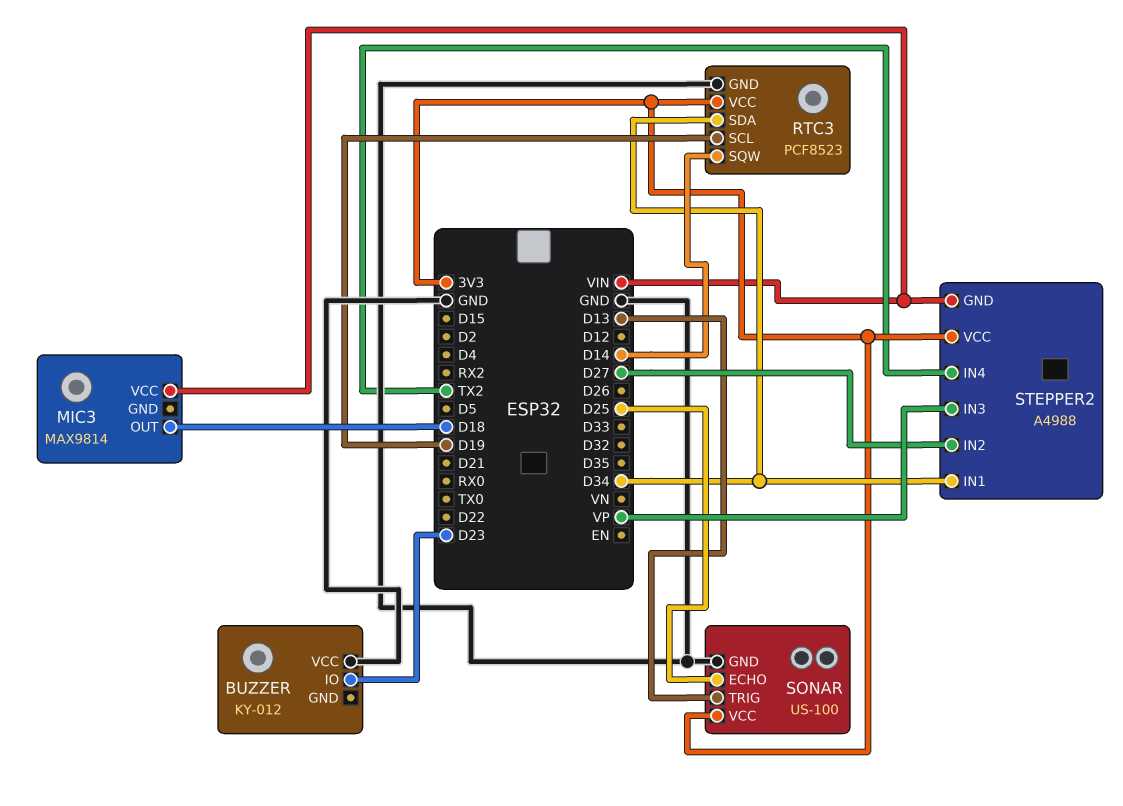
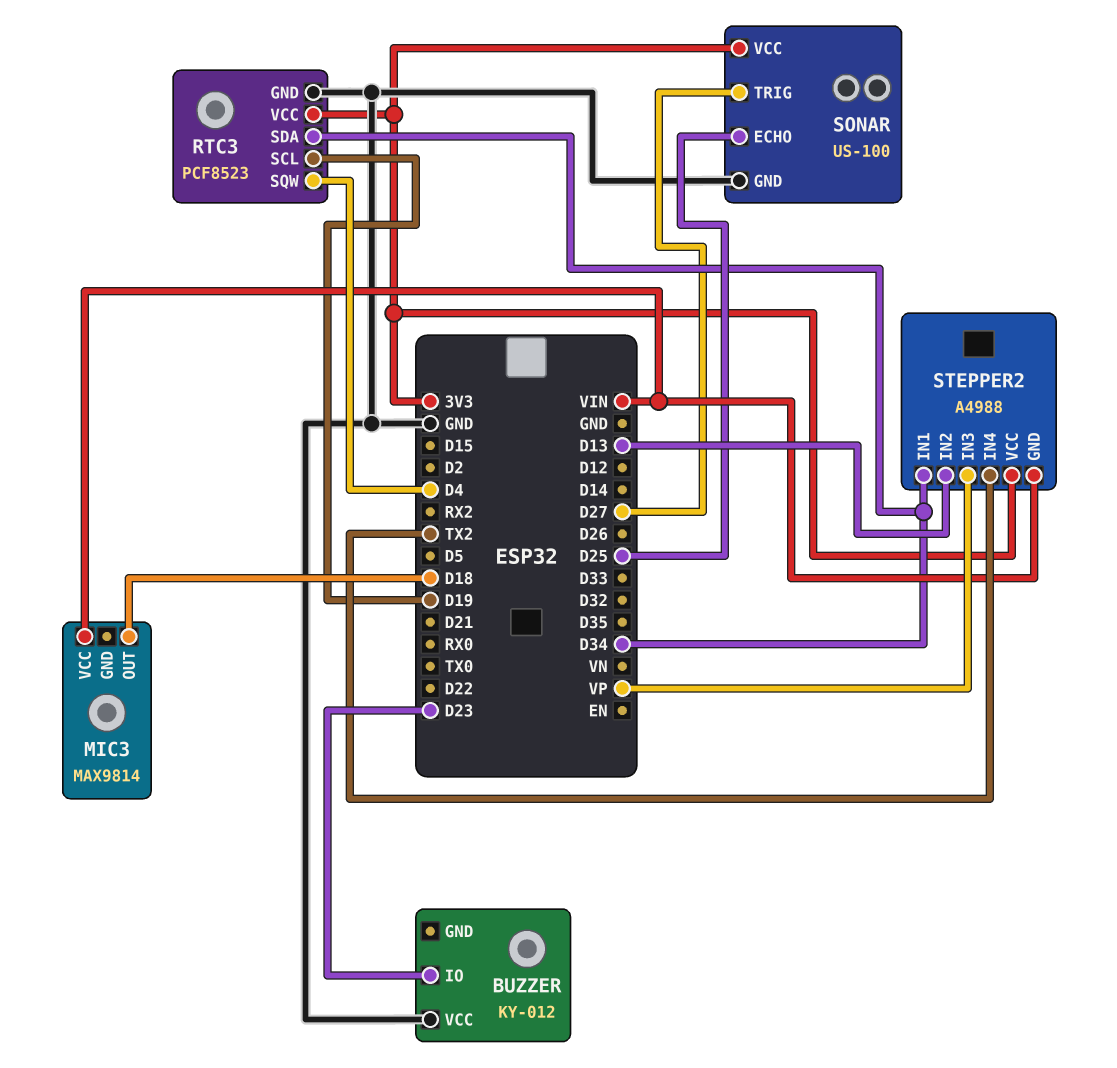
RTC3 pin SQW: D14 -> D4
SONAR pin TRIG: D13 -> D27
STEPPER2 pin IN2: D27 -> D13

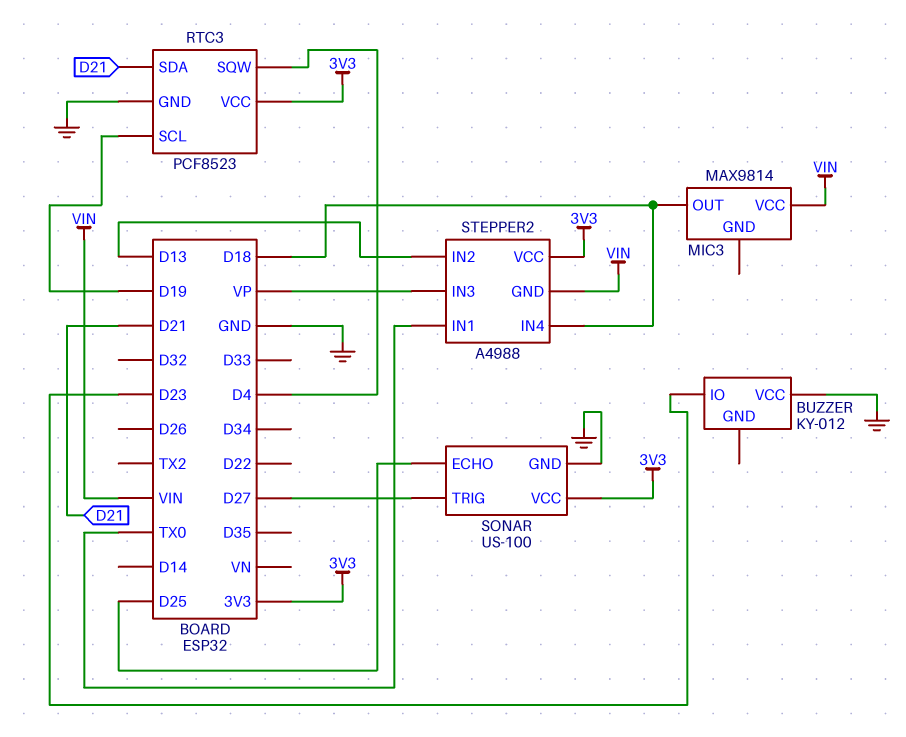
RTC3 pin SDA: D34 -> D21
STEPPER2 pin IN1: D34 -> TX0
STEPPER2 pin IN4: TX2 -> D18

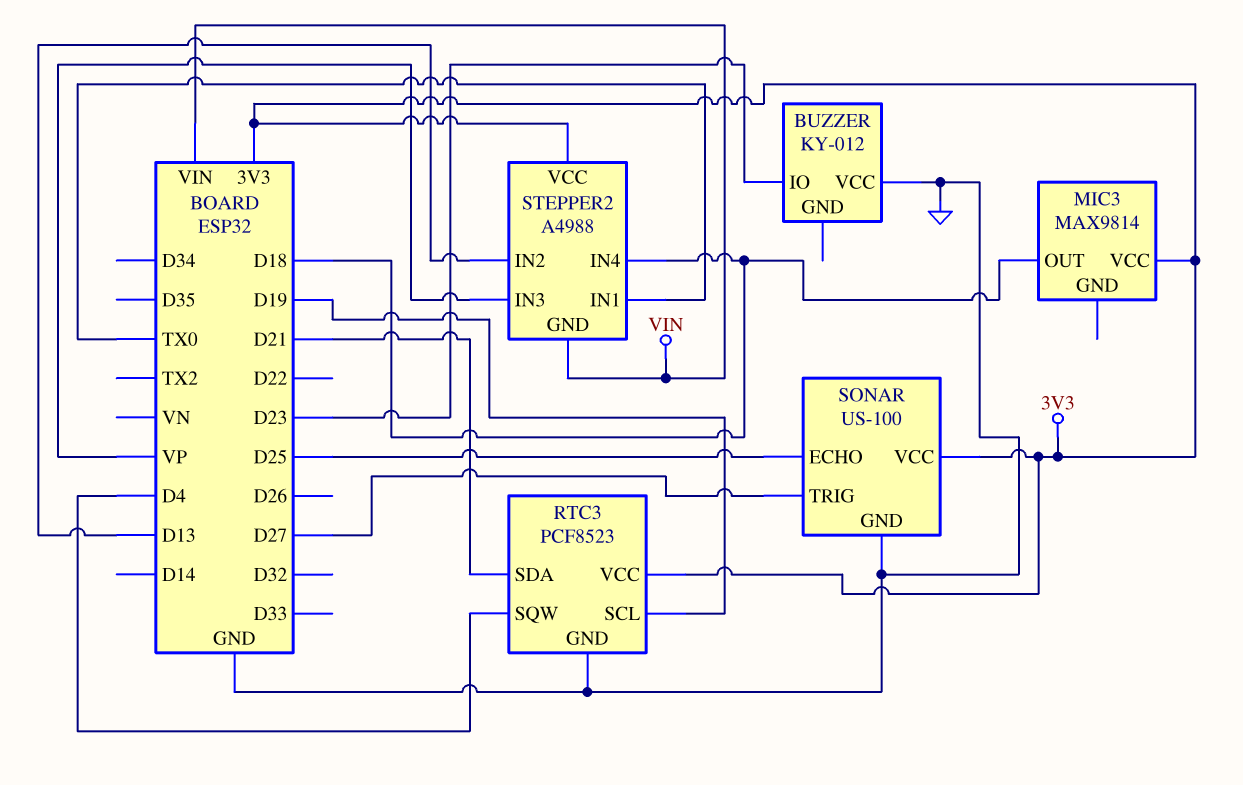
MIC3 pin VCC: VIN -> 3V3

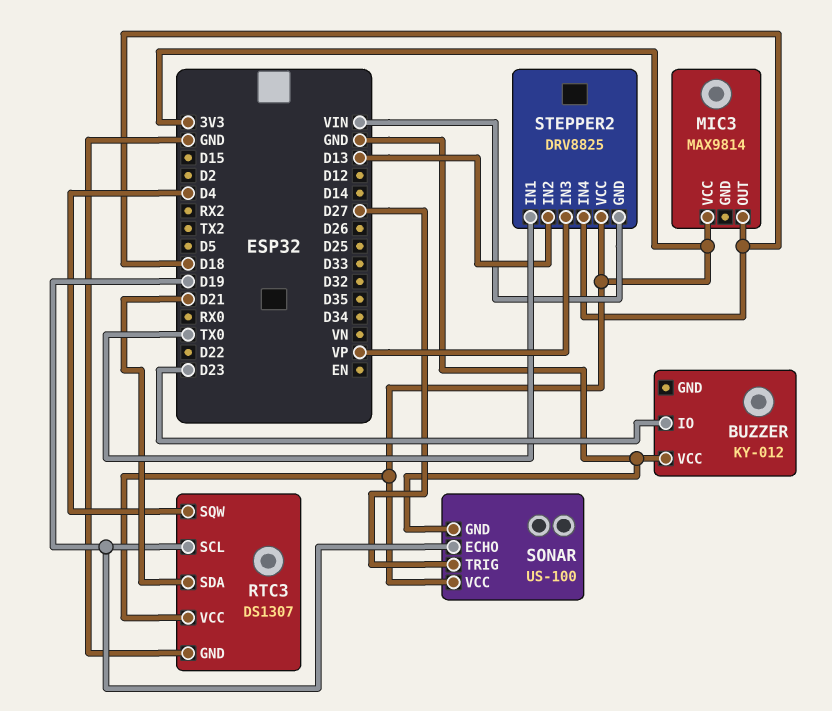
RTC3: PCF8523 -> DS1307
SONAR pin ECHO: D25 -> D19
STEPPER2: A4988 -> DRV8825

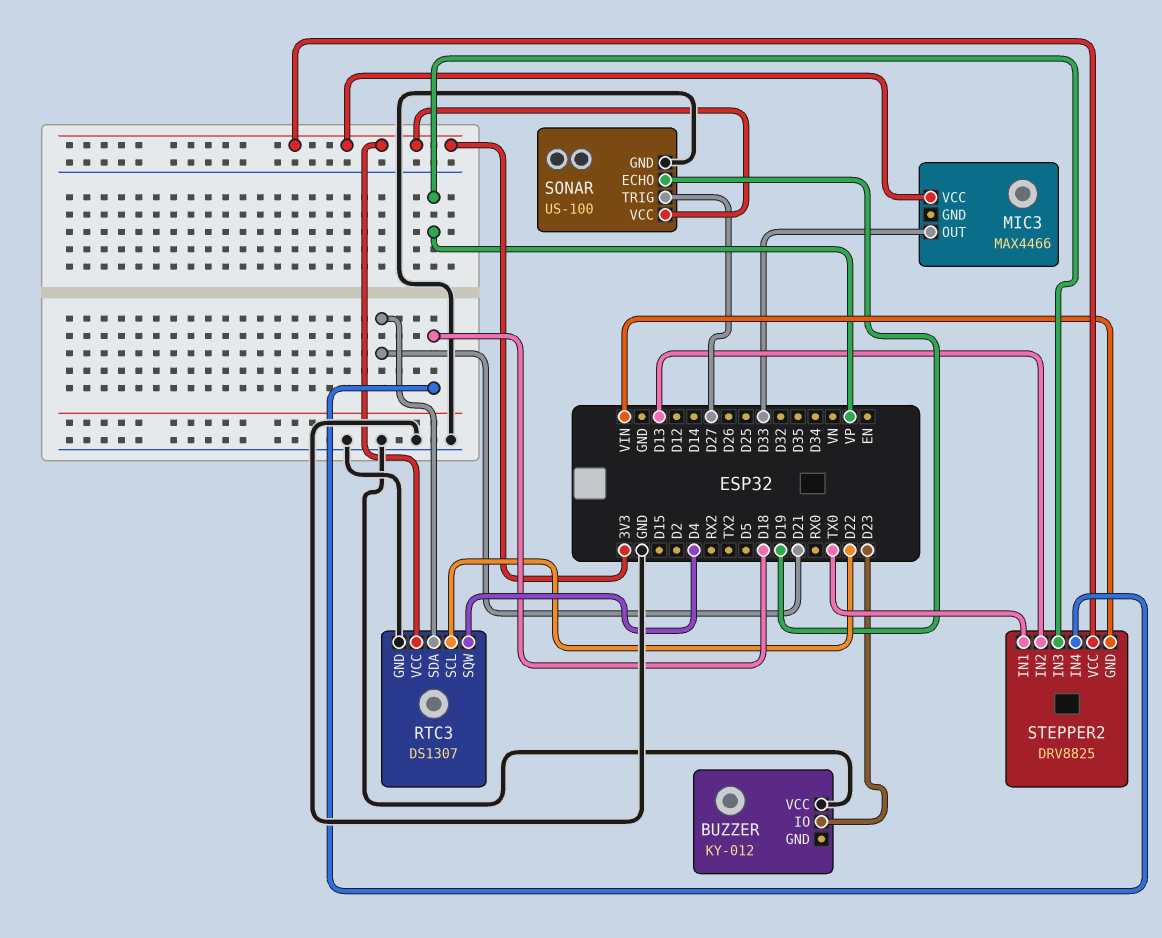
MIC3: MAX9814 -> MAX4466
MIC3 pin OUT: D18 -> D33
RTC3 pin SCL: D19 -> D22

